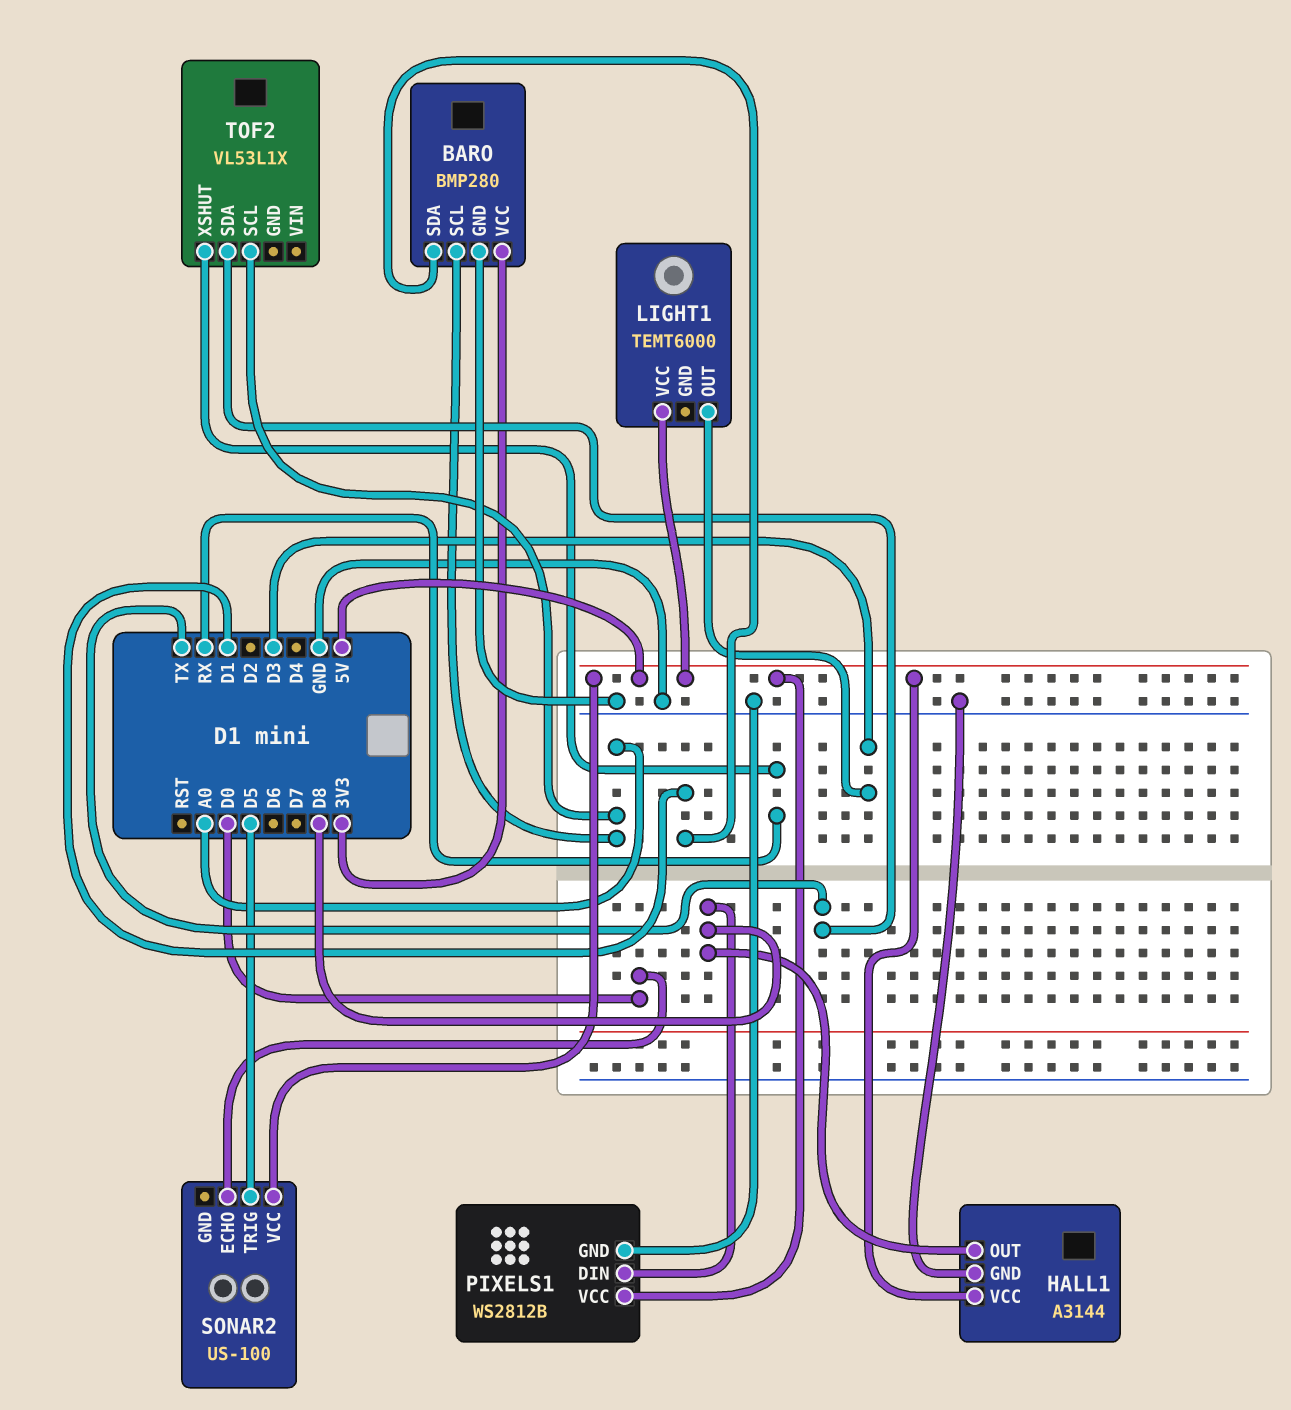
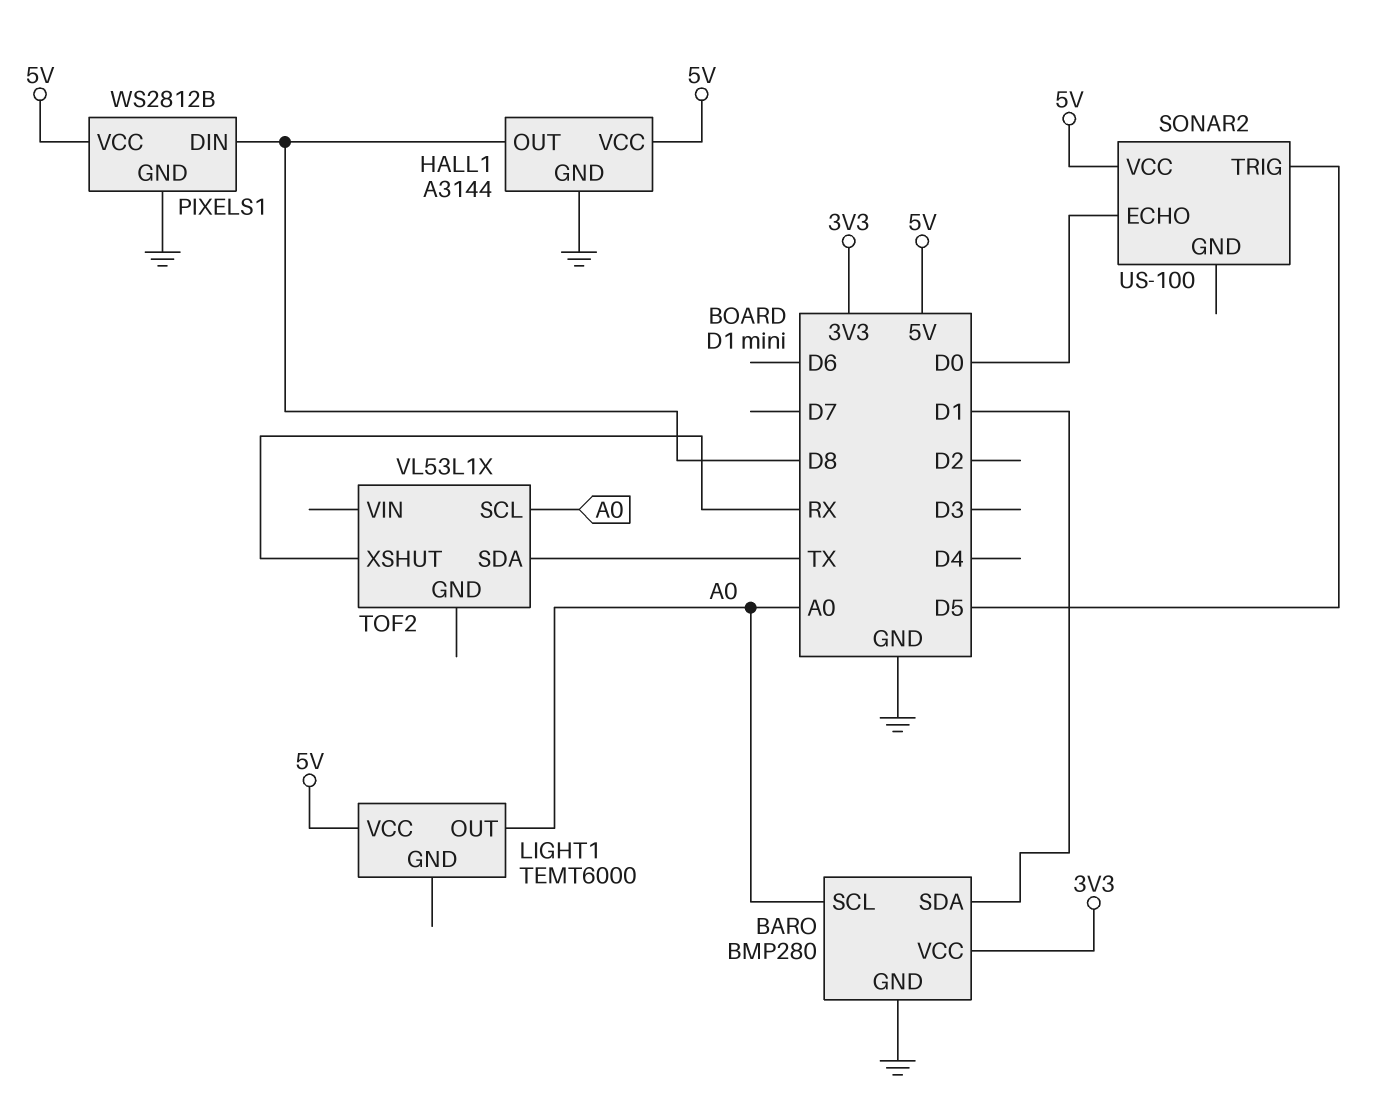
LIGHT1 pin OUT: D3 -> A0

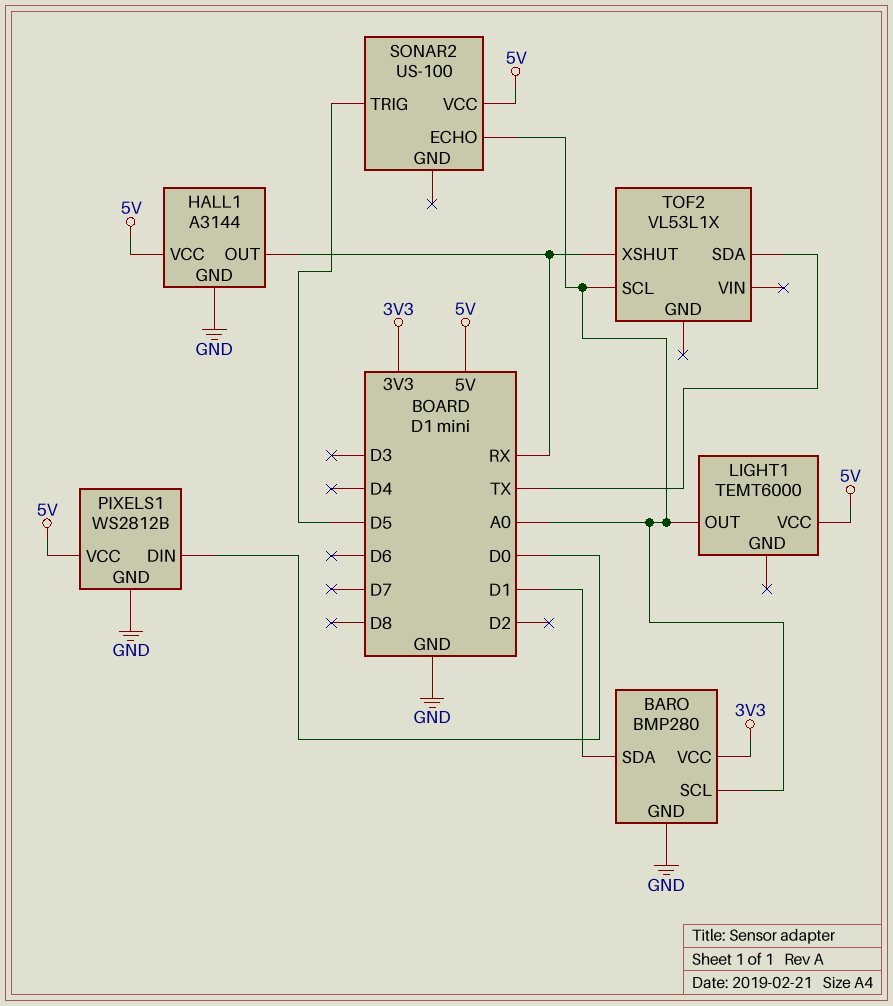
HALL1 pin OUT: D8 -> RX
PIXELS1 pin DIN: D8 -> D0
SONAR2 pin ECHO: D0 -> A0

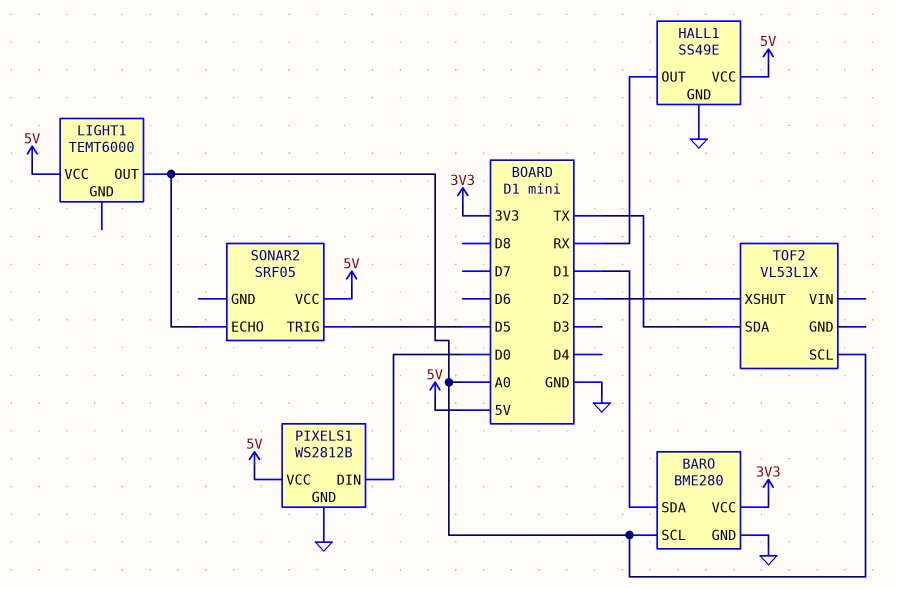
BARO: BMP280 -> BME280
HALL1: A3144 -> SS49E
SONAR2: US-100 -> SRF05
TOF2 pin XSHUT: RX -> D2

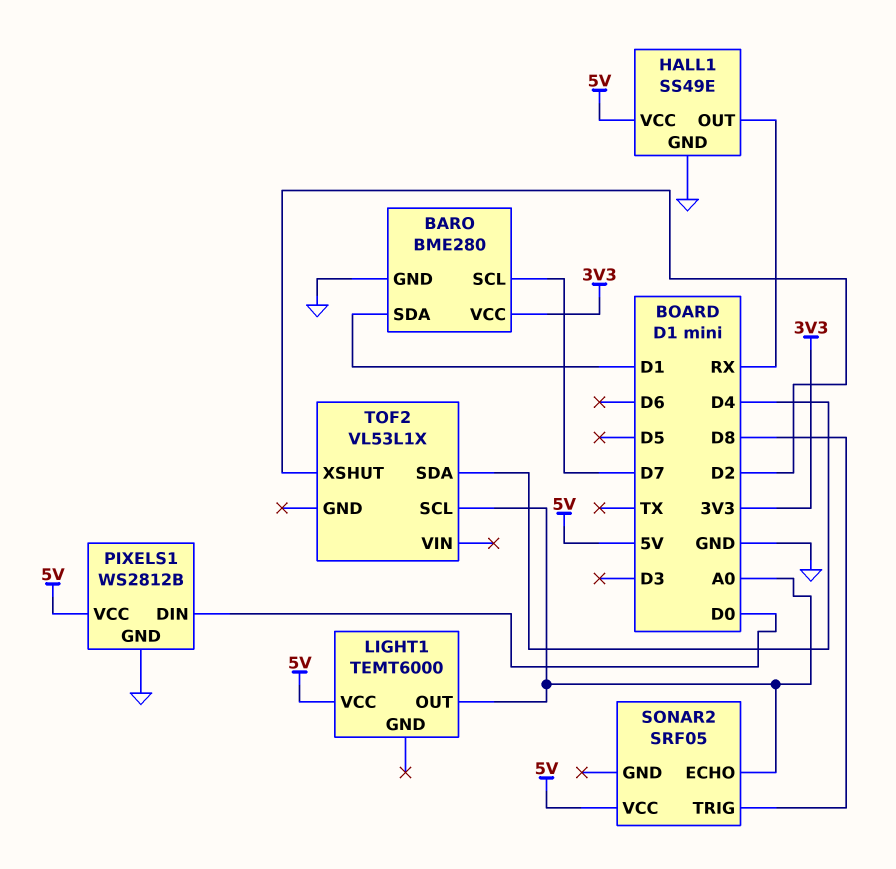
BARO pin SCL: A0 -> D7
SONAR2 pin TRIG: D5 -> D8
TOF2 pin SDA: TX -> D4

